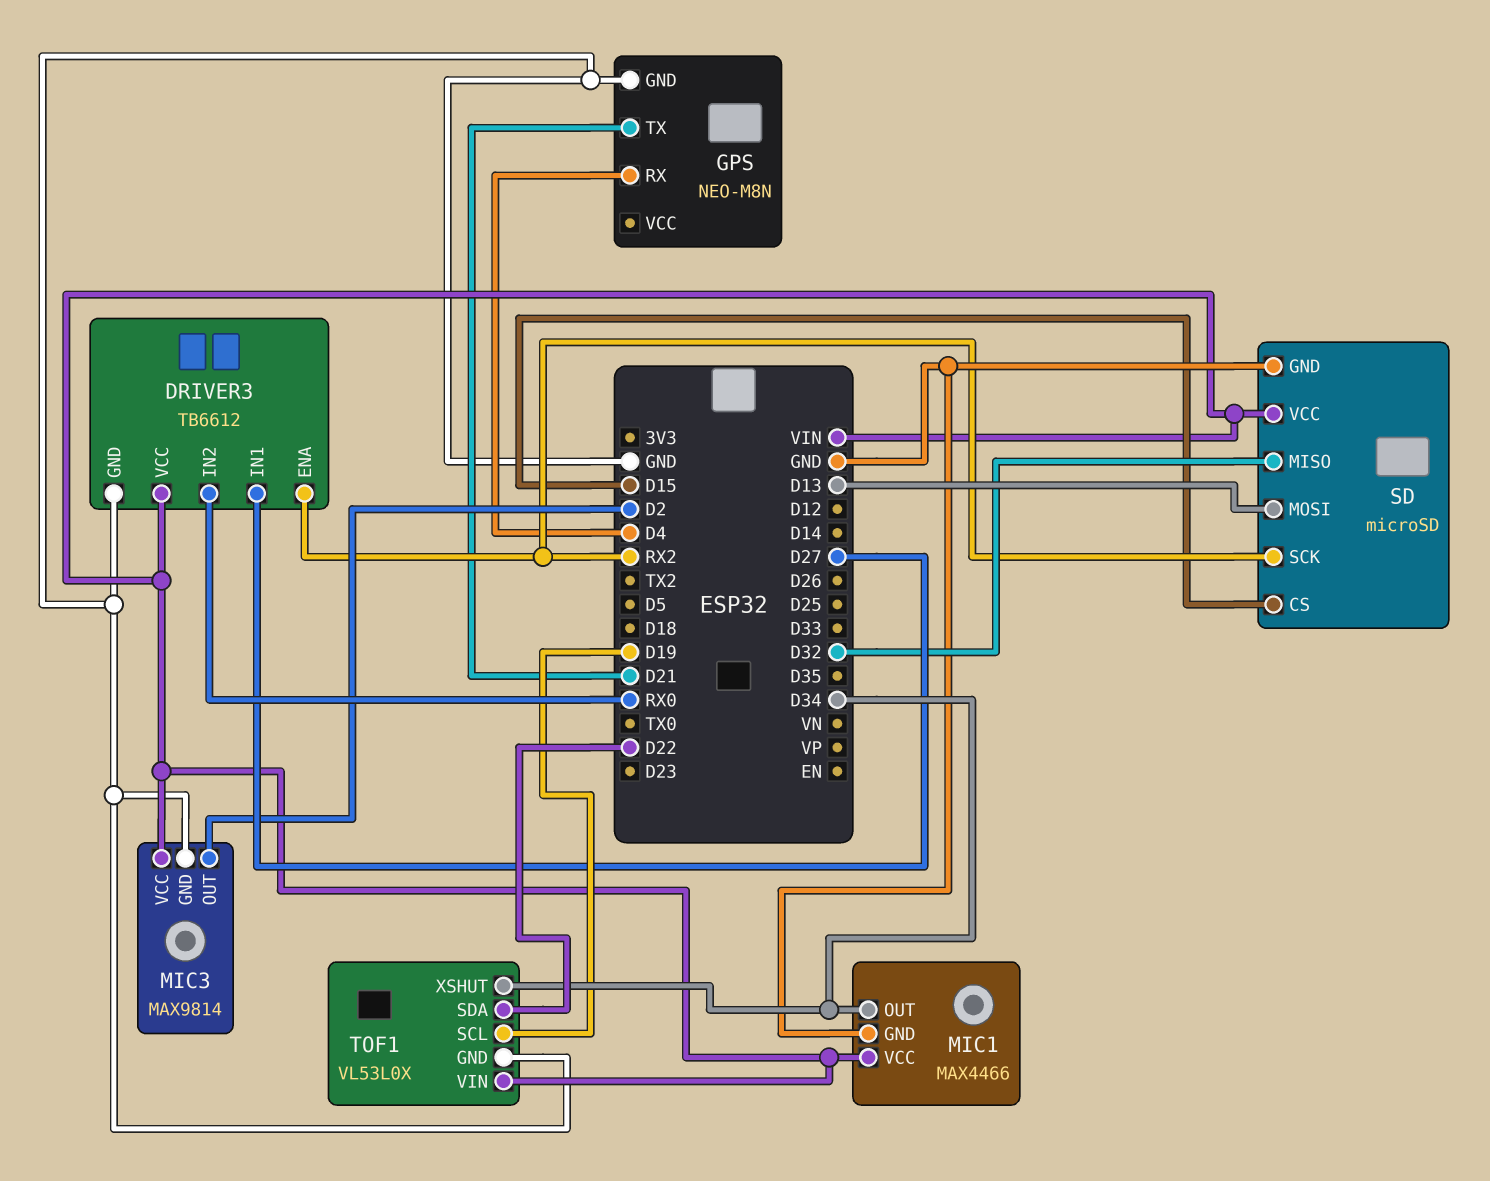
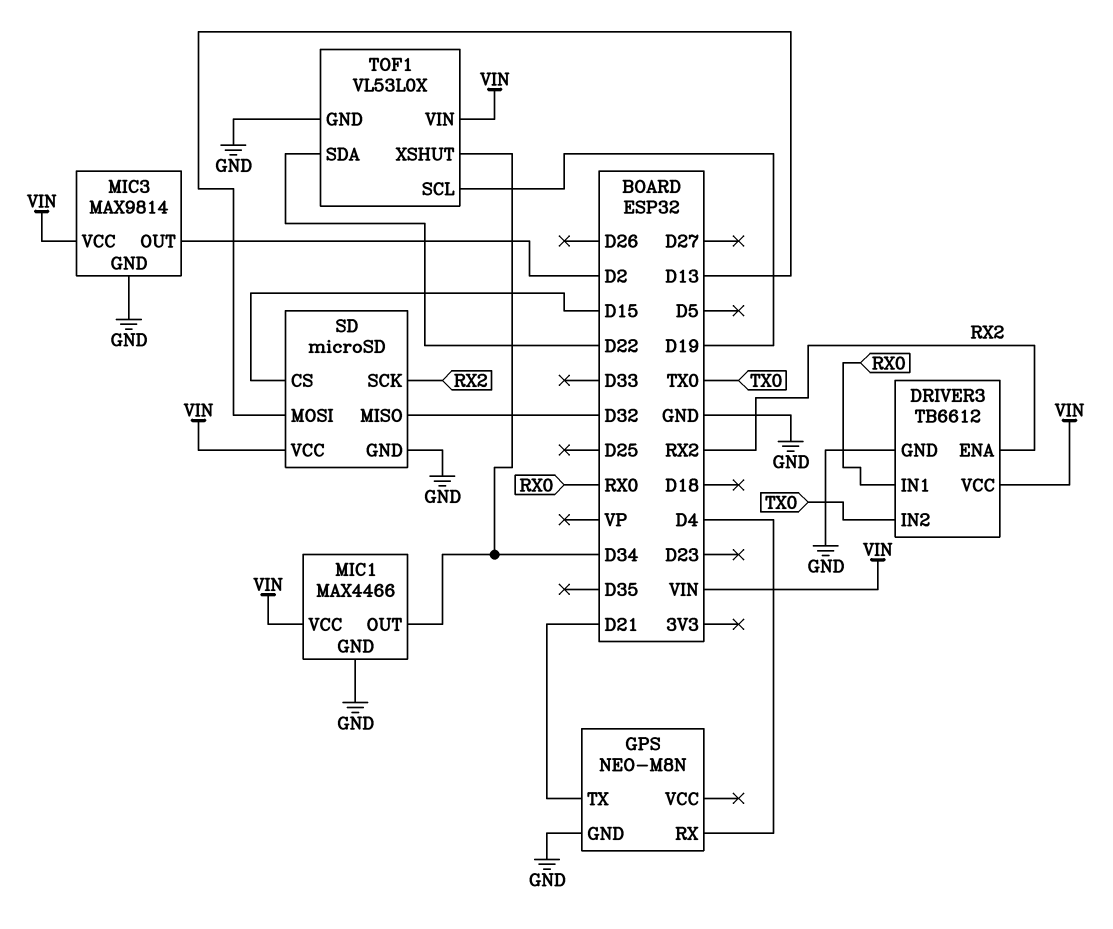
DRIVER3 pin IN1: D27 -> RX0
DRIVER3 pin IN2: RX0 -> TX0

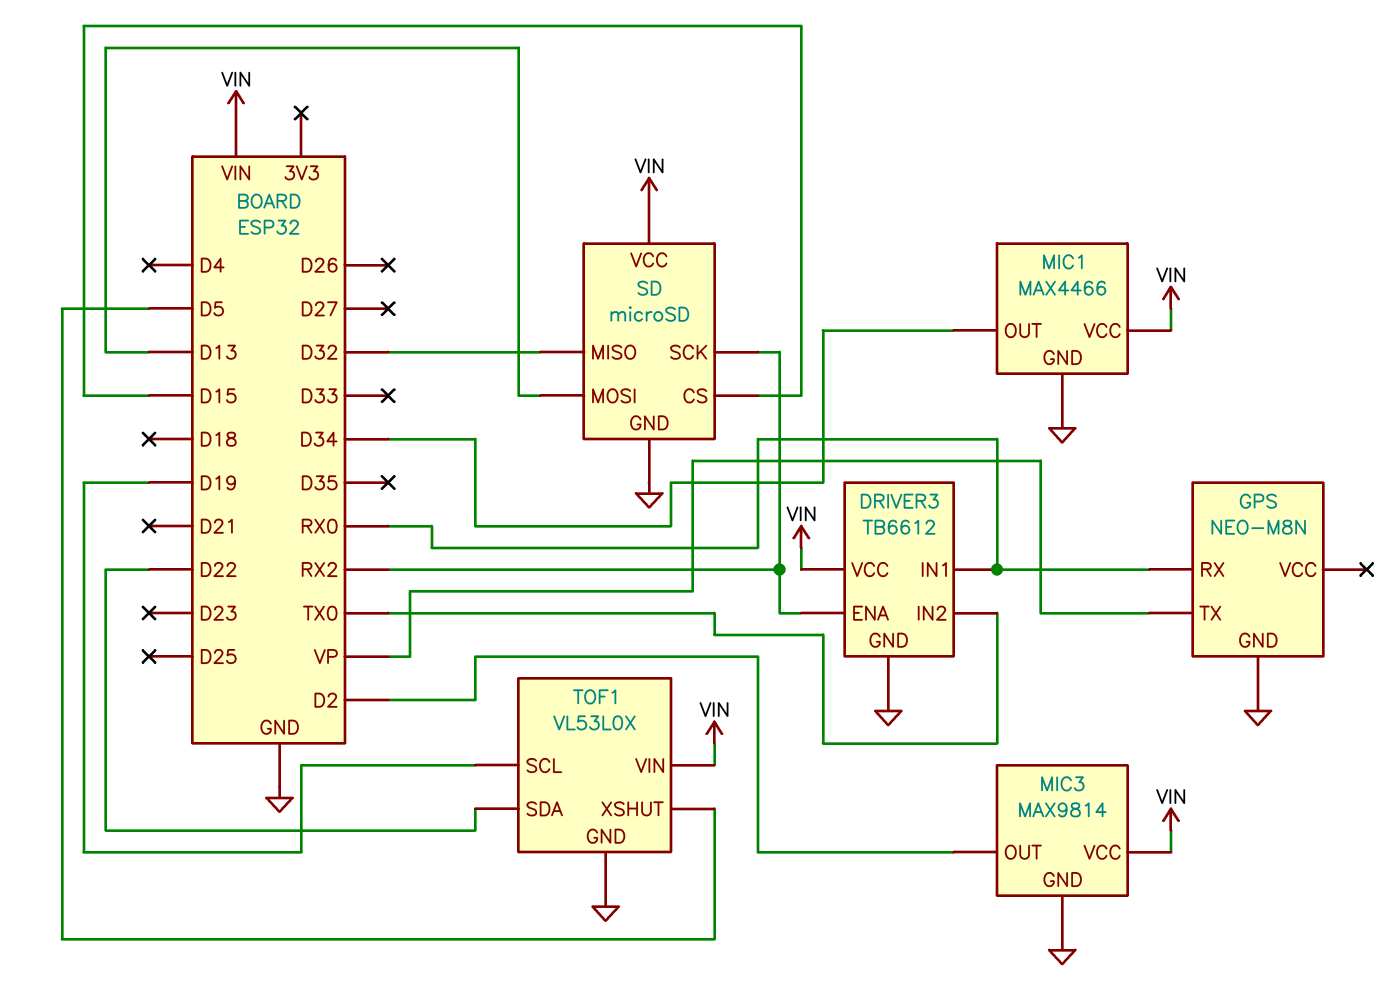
GPS pin RX: D4 -> RX0
GPS pin TX: D21 -> VP
TOF1 pin XSHUT: D34 -> D5

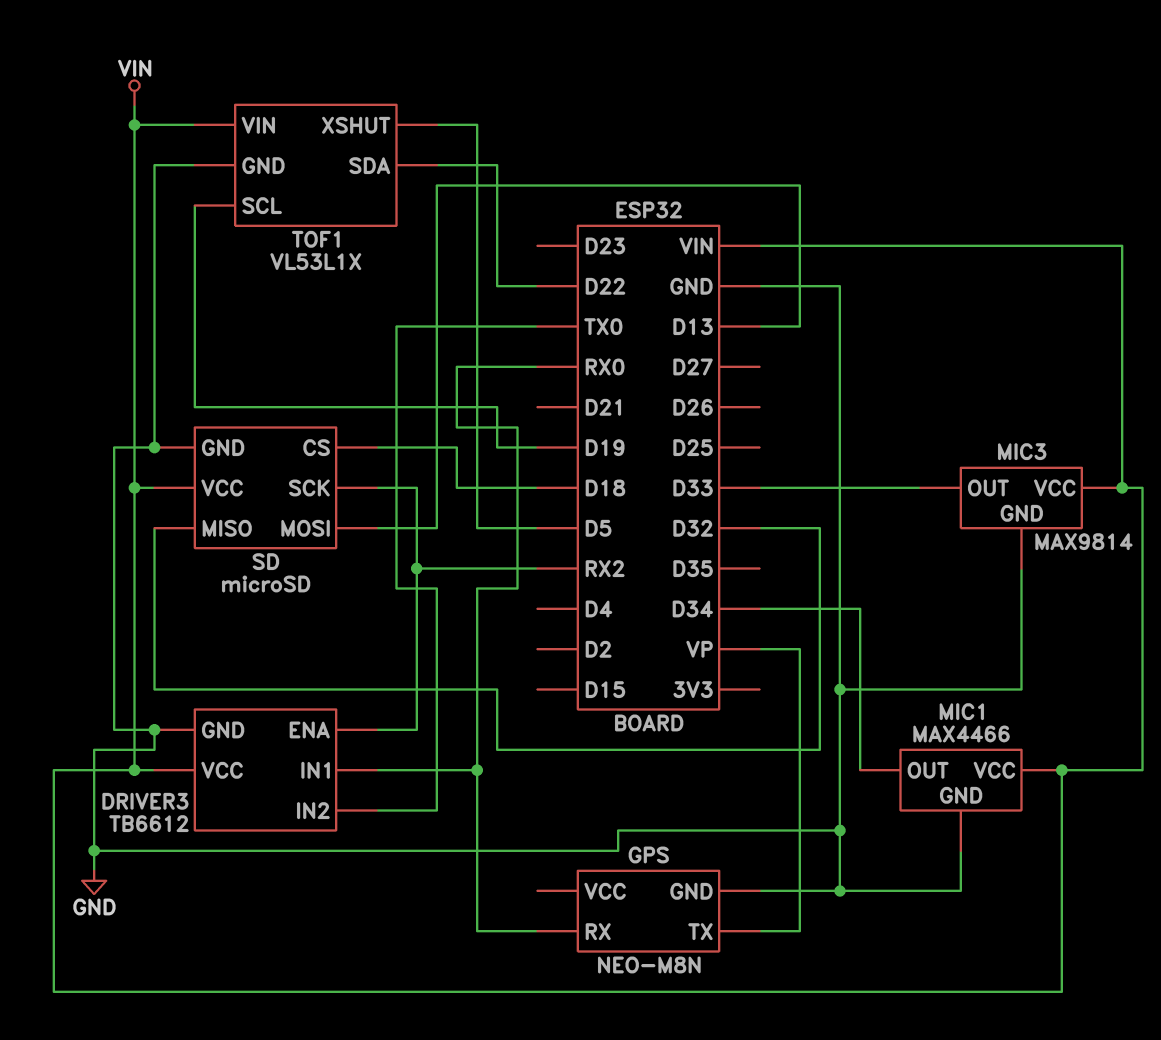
MIC3 pin OUT: D2 -> D33
SD pin CS: D15 -> D18
TOF1: VL53L0X -> VL53L1X

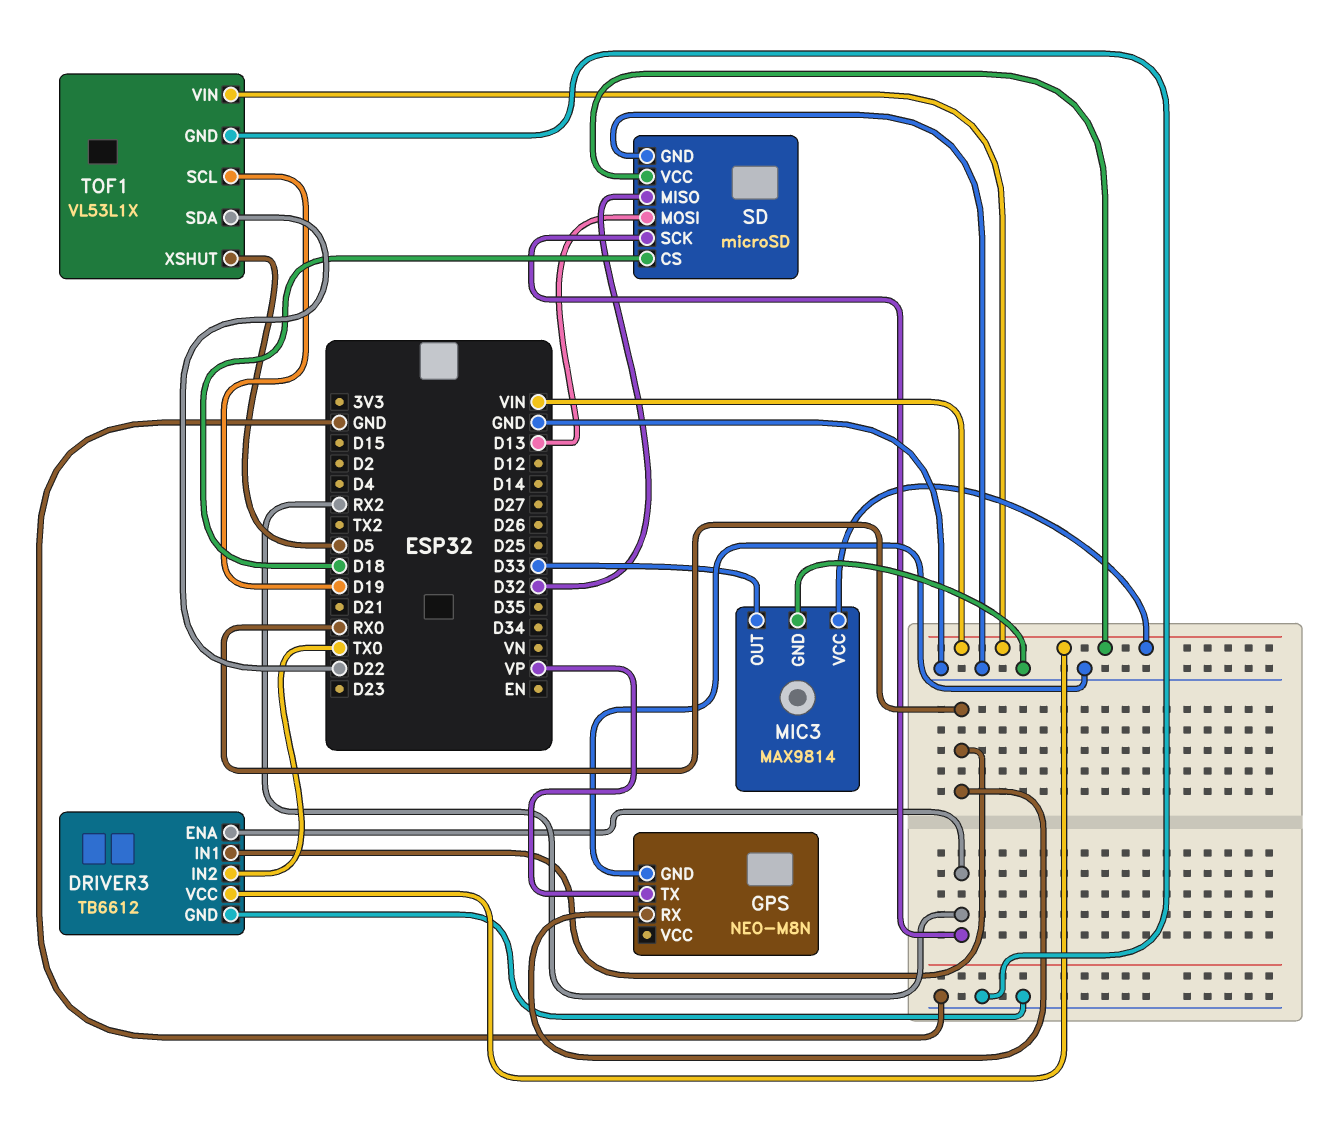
MIC1: MAX4466 -> none
MIC1 pin GND: GND -> none
MIC1 pin OUT: D34 -> none
MIC1 pin VCC: VIN -> none

